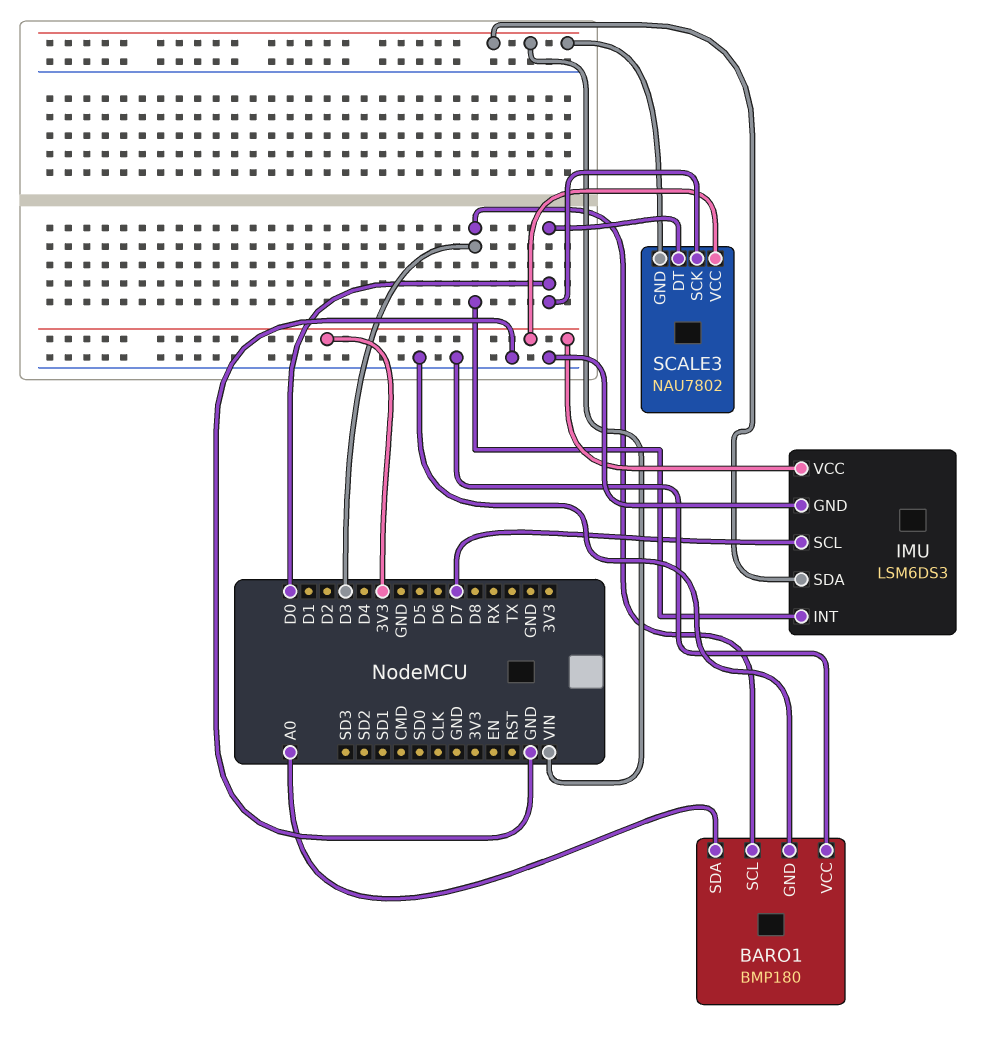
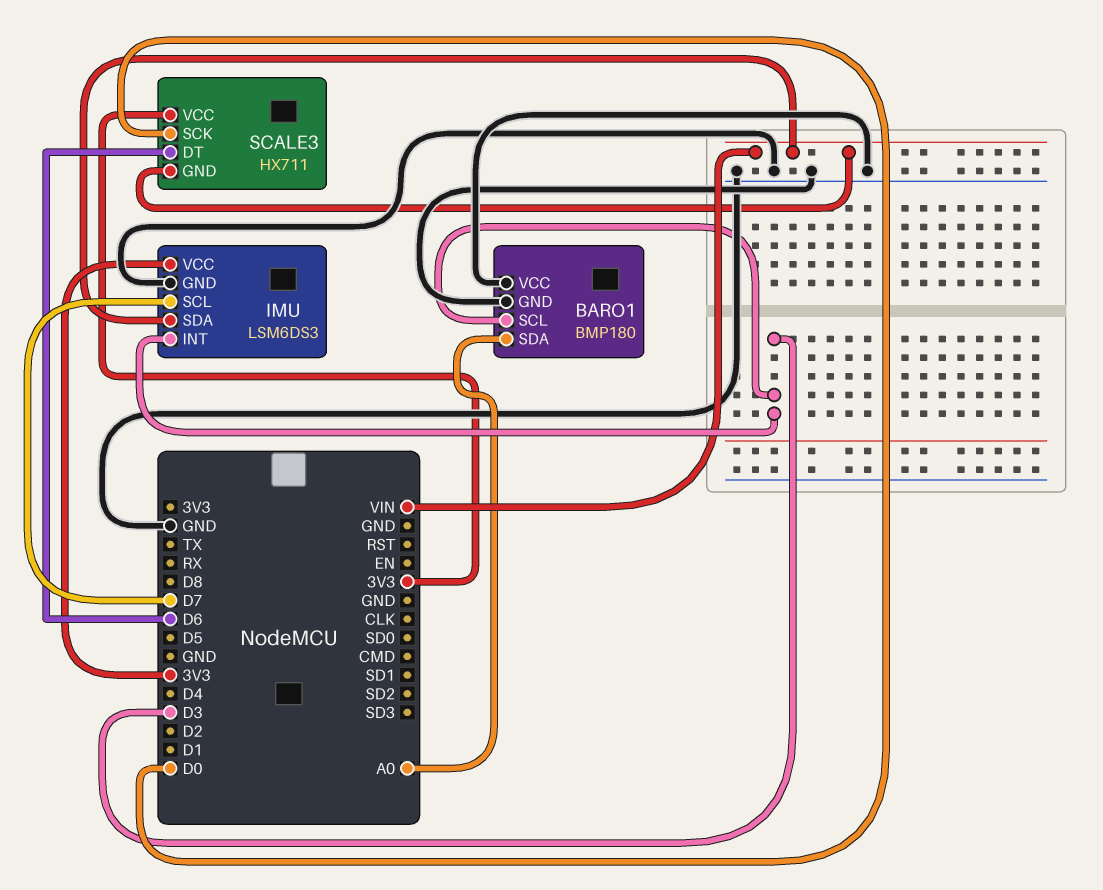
SCALE3: NAU7802 -> HX711
SCALE3 pin DT: D0 -> D6

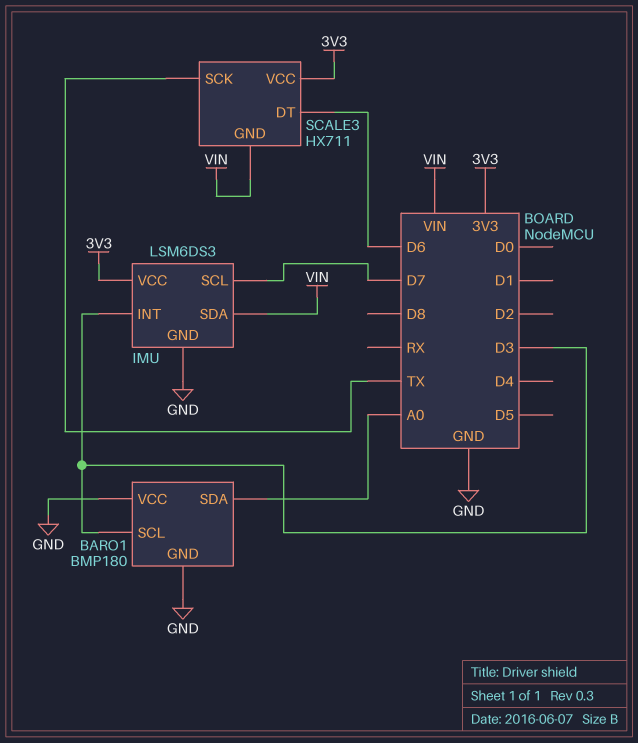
SCALE3 pin SCK: D0 -> TX

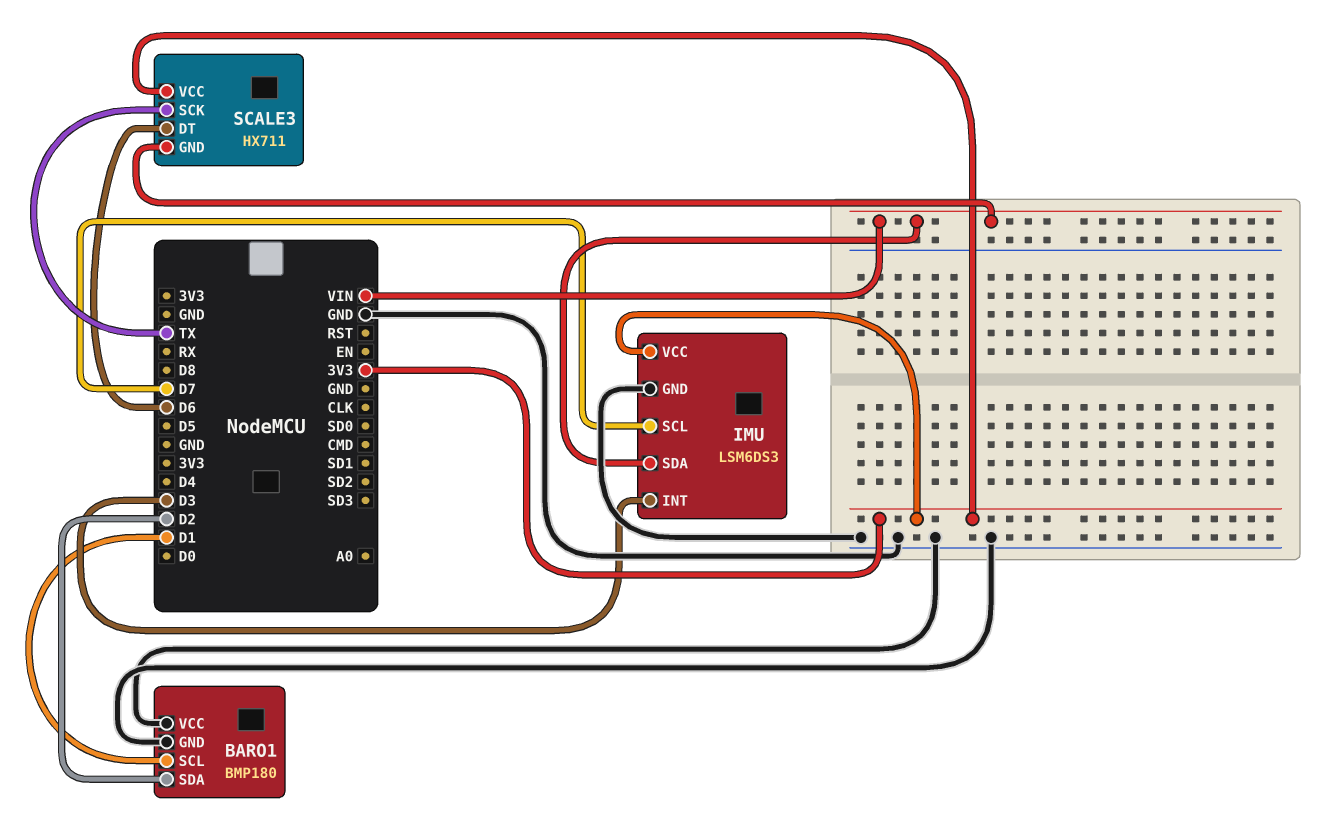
BARO1 pin SCL: D3 -> D1
BARO1 pin SDA: A0 -> D2

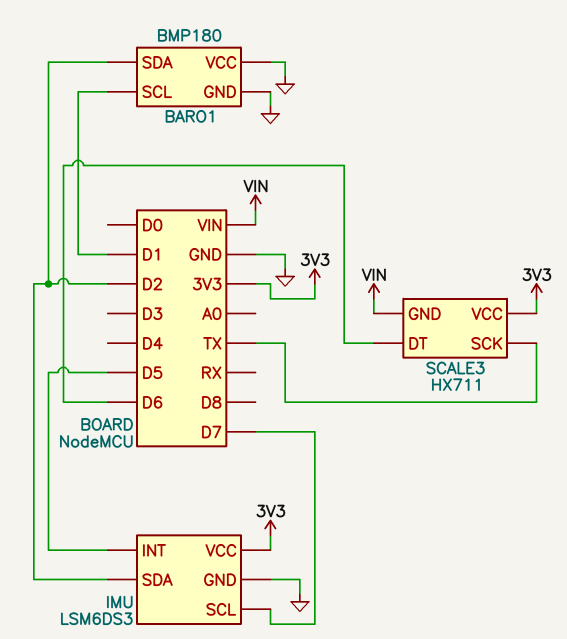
IMU pin INT: D3 -> D5
IMU pin SDA: VIN -> D2

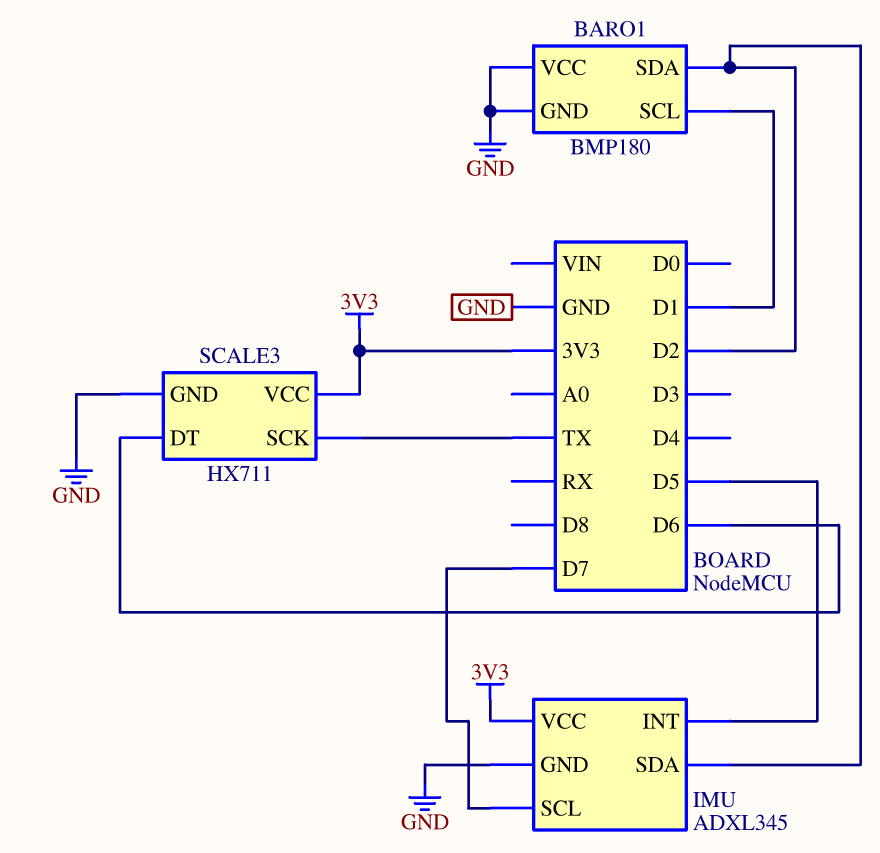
IMU: LSM6DS3 -> ADXL345
SCALE3 pin GND: VIN -> GND

